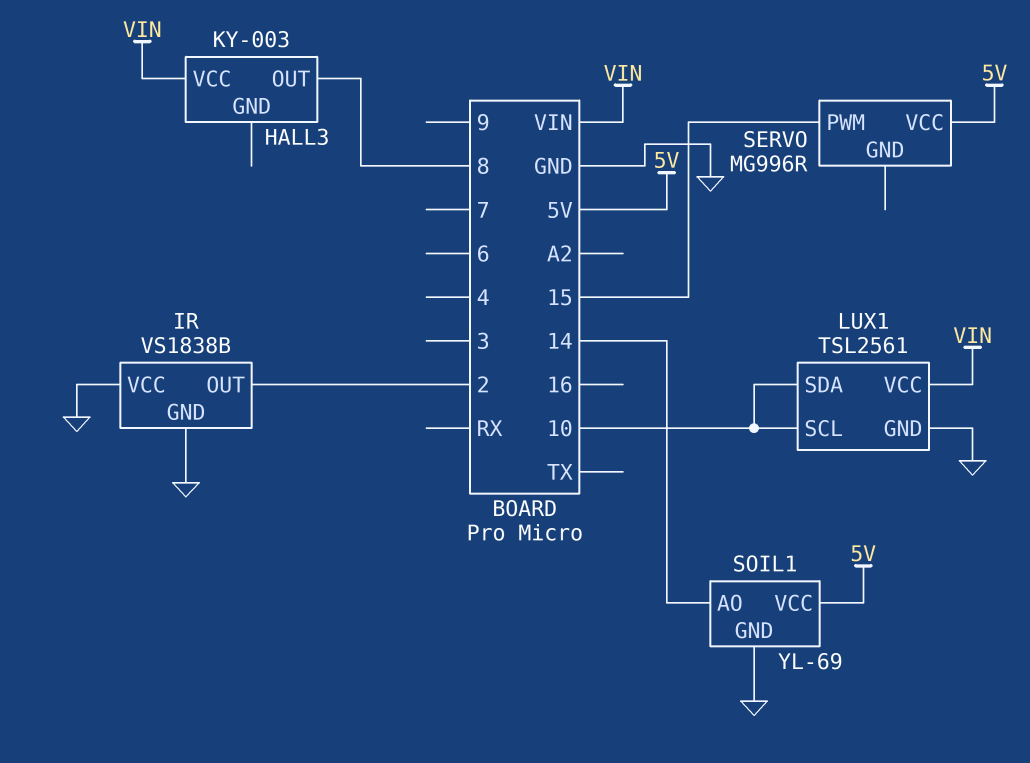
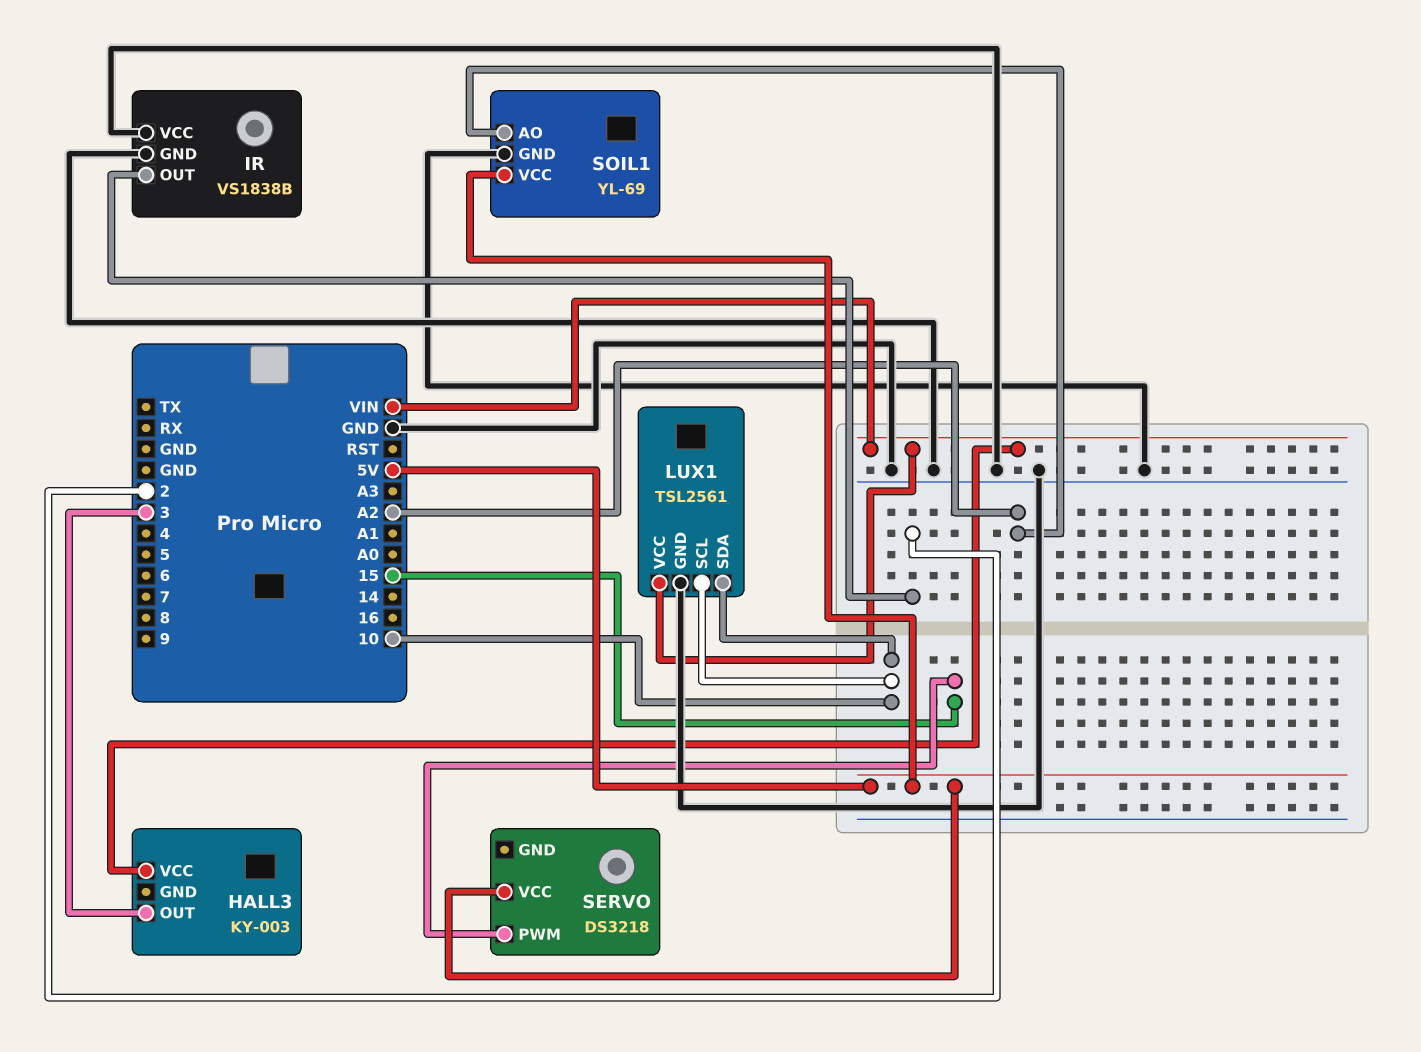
HALL3 pin OUT: 8 -> 3
SERVO: MG996R -> DS3218
SOIL1 pin AO: 14 -> A2

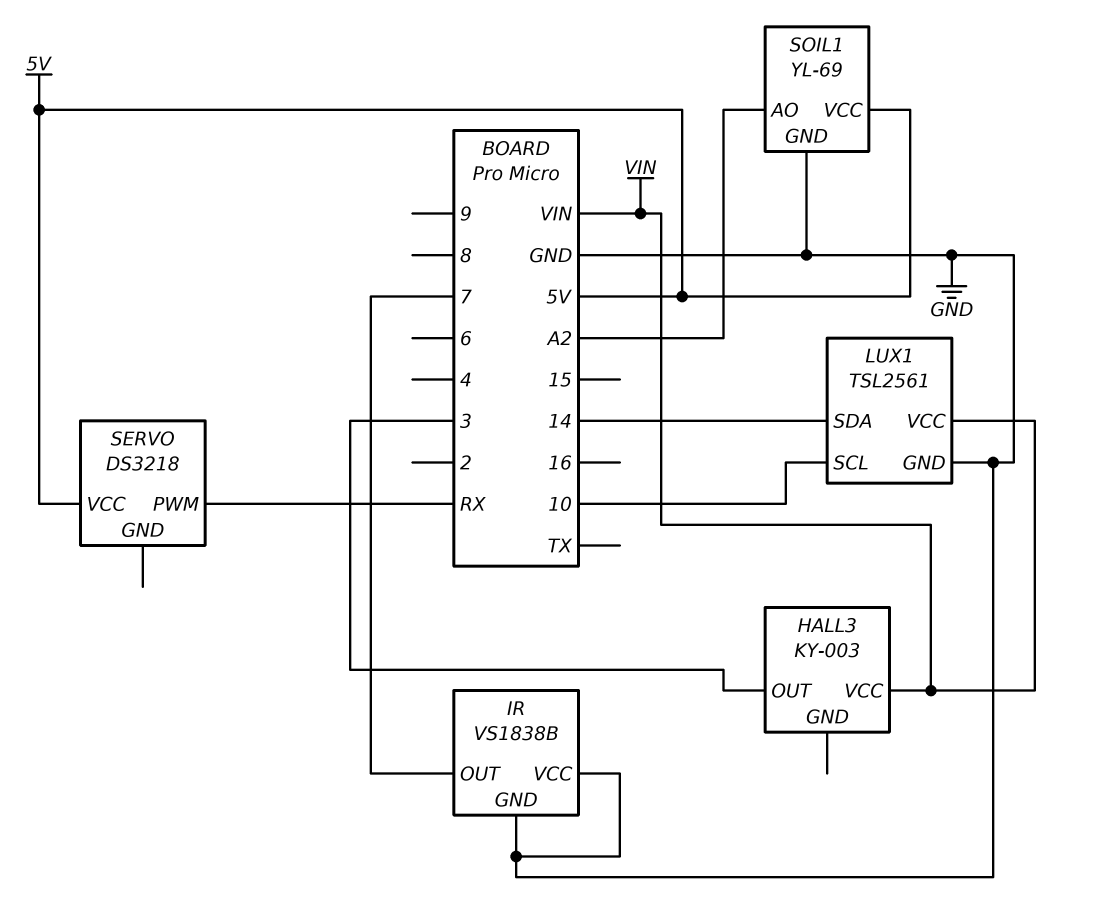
IR pin OUT: 2 -> 7
LUX1 pin SDA: 10 -> 14
SERVO pin PWM: 15 -> RX

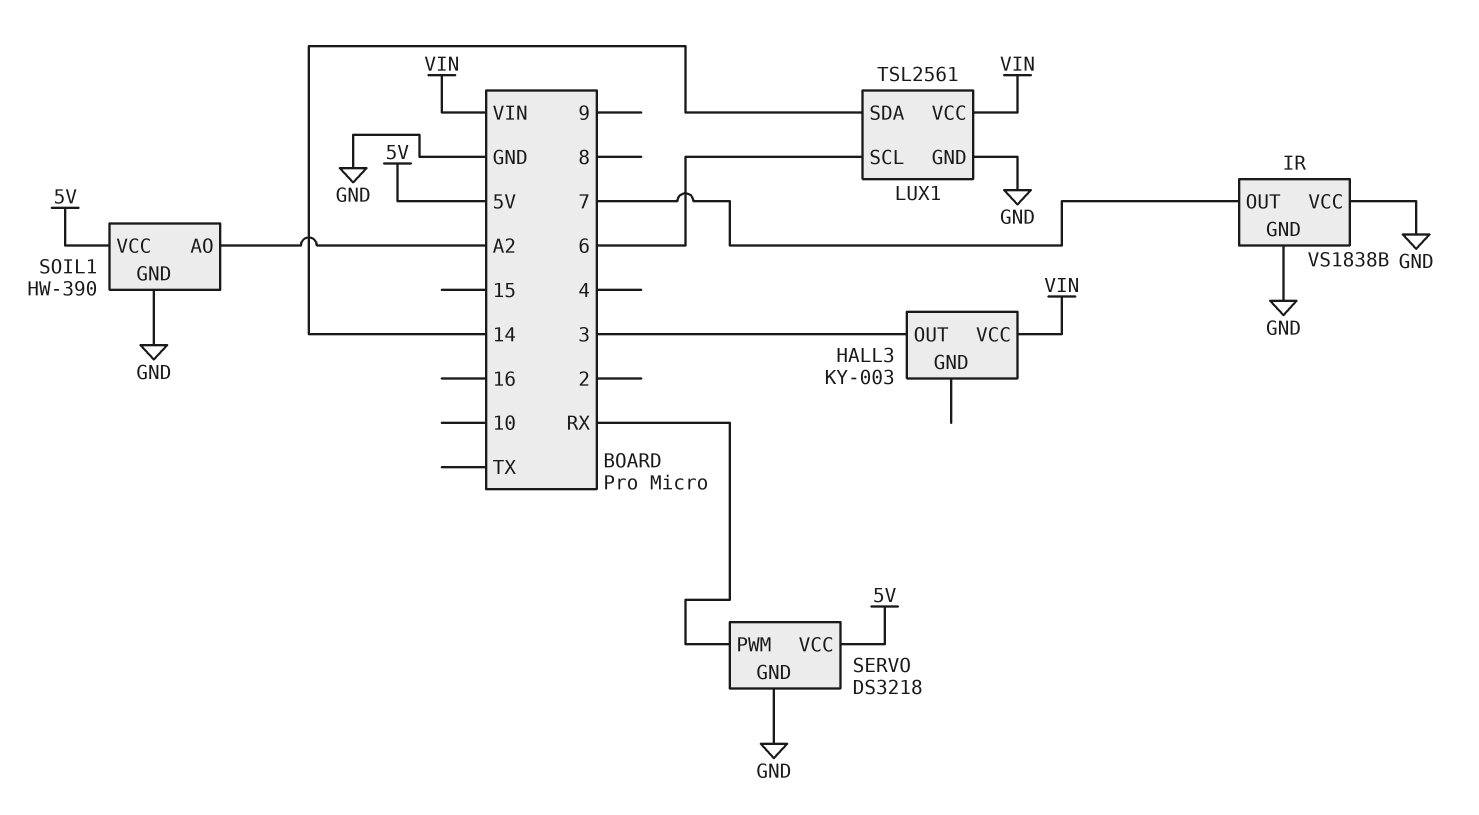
LUX1 pin SCL: 10 -> 6
SERVO pin GND: none -> GND
SOIL1: YL-69 -> HW-390

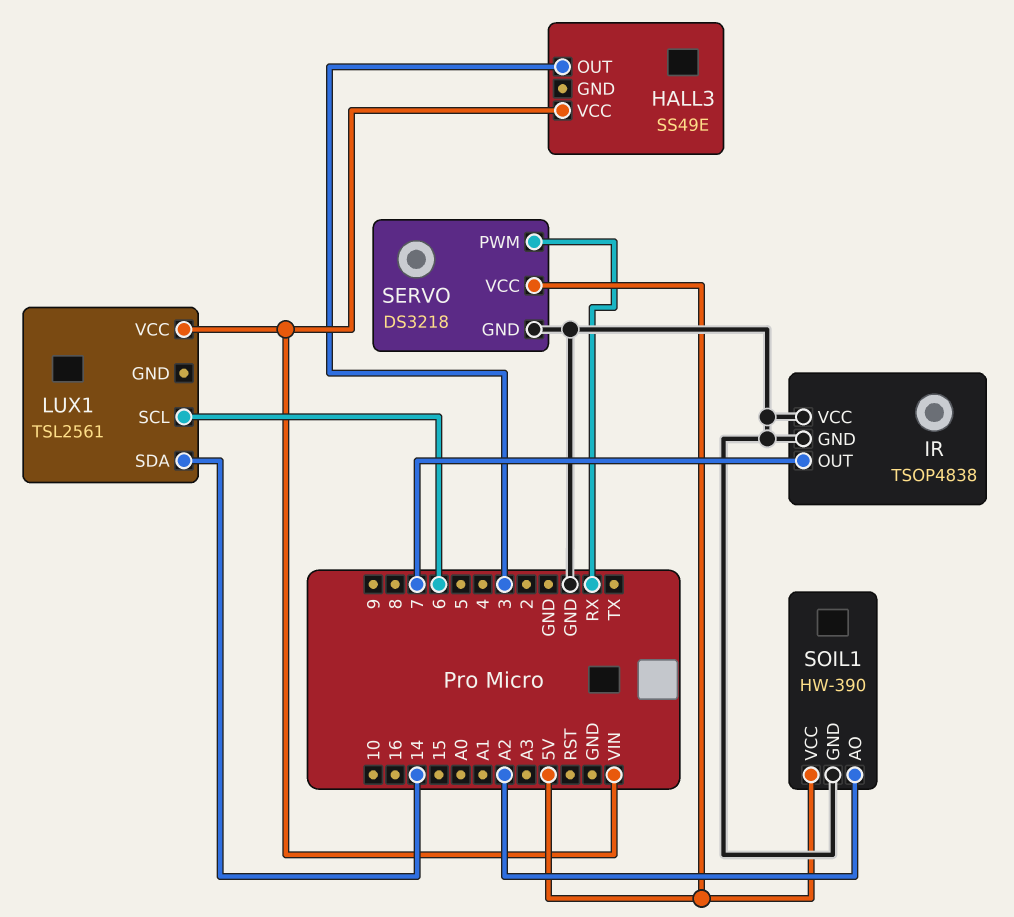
HALL3: KY-003 -> SS49E
IR: VS1838B -> TSOP4838
LUX1 pin GND: GND -> none

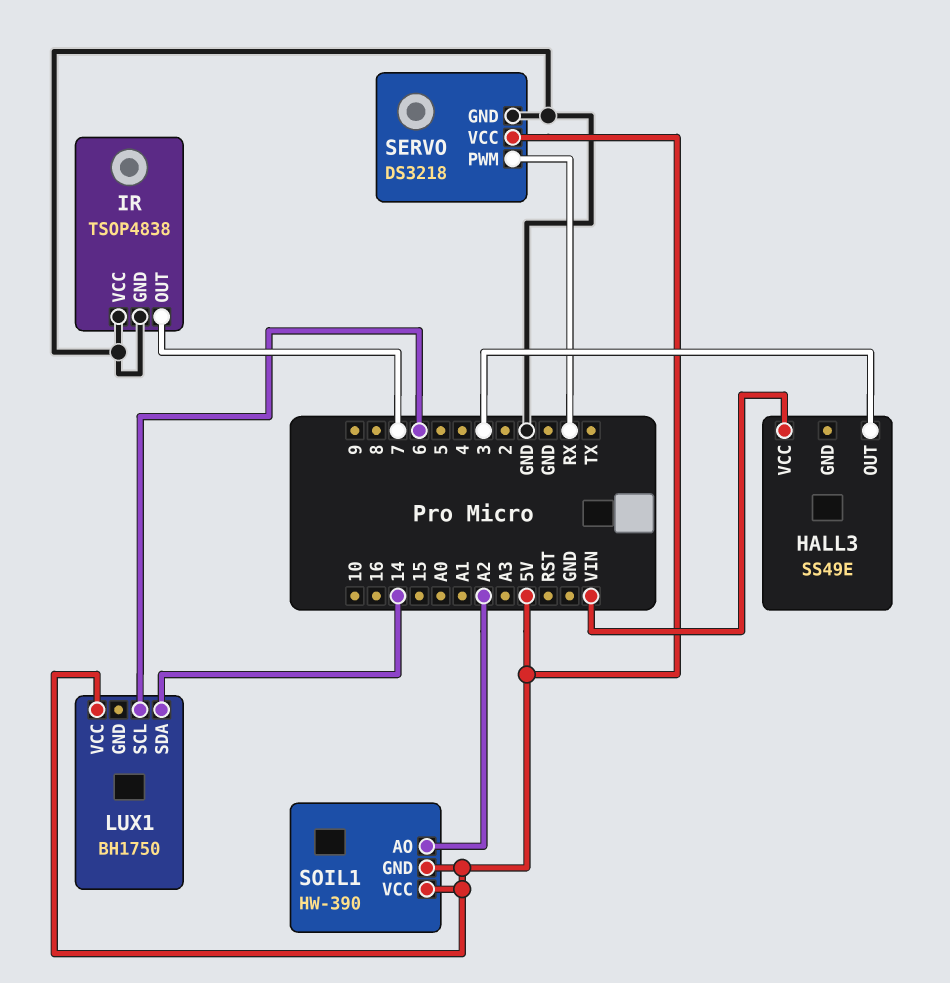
LUX1: TSL2561 -> BH1750
LUX1 pin VCC: VIN -> 5V
SOIL1 pin GND: GND -> 5V

